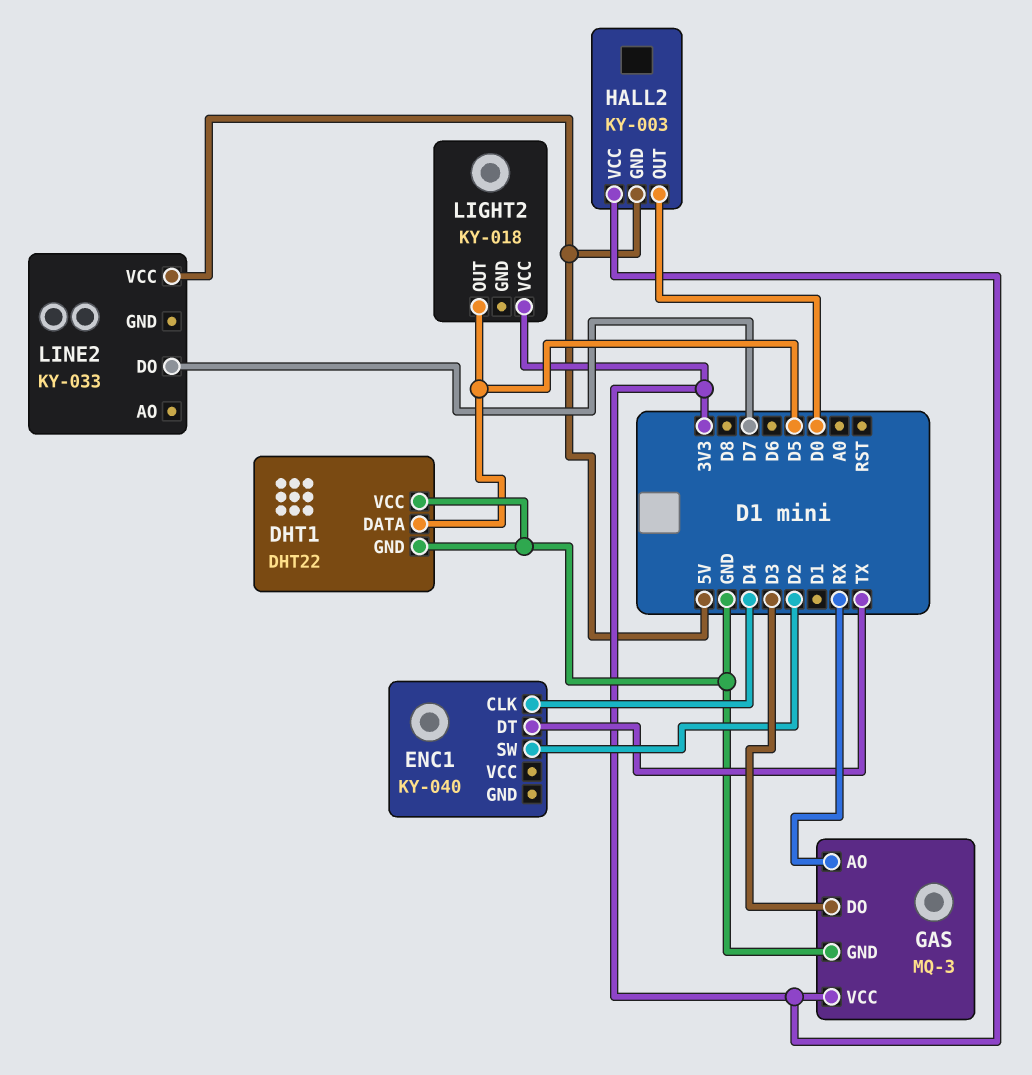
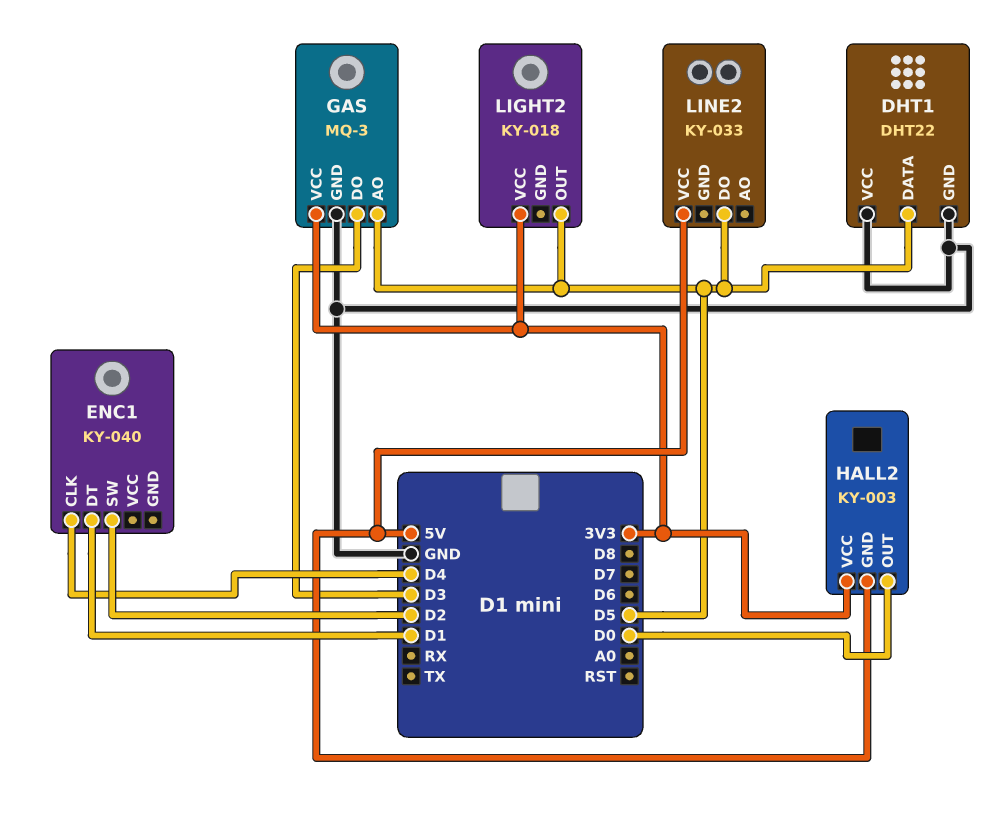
ENC1 pin DT: TX -> D1
GAS pin AO: RX -> D5
LINE2 pin DO: D7 -> D5

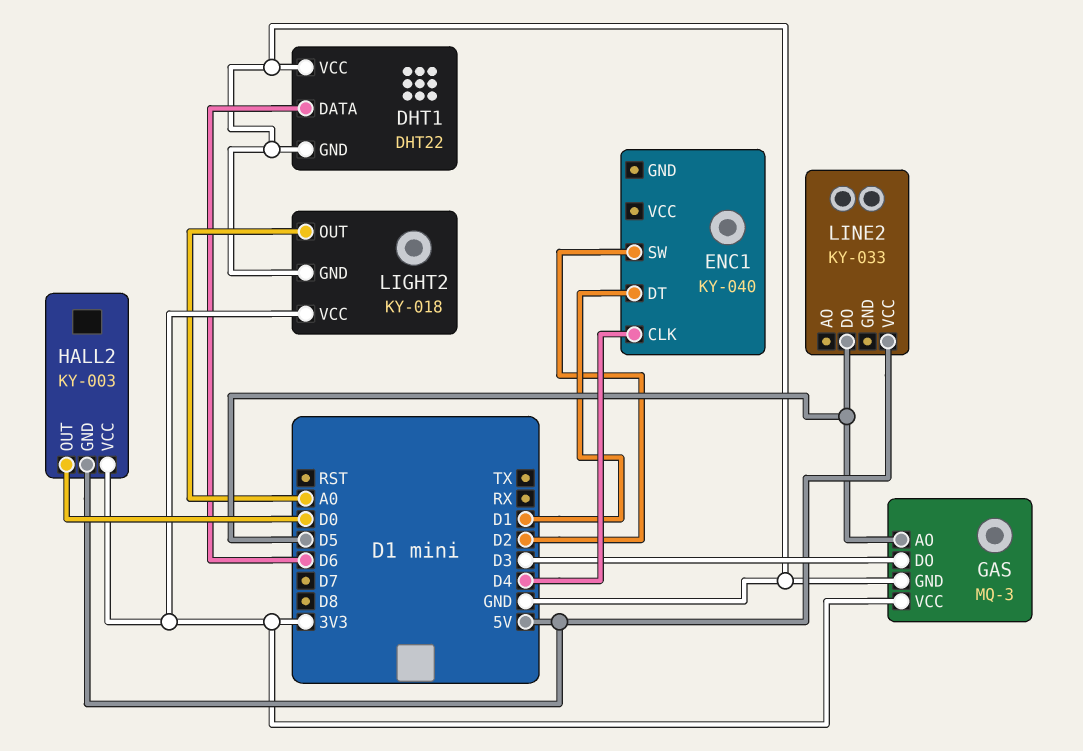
DHT1 pin DATA: D5 -> D6
LIGHT2 pin GND: none -> GND
LIGHT2 pin OUT: D5 -> A0

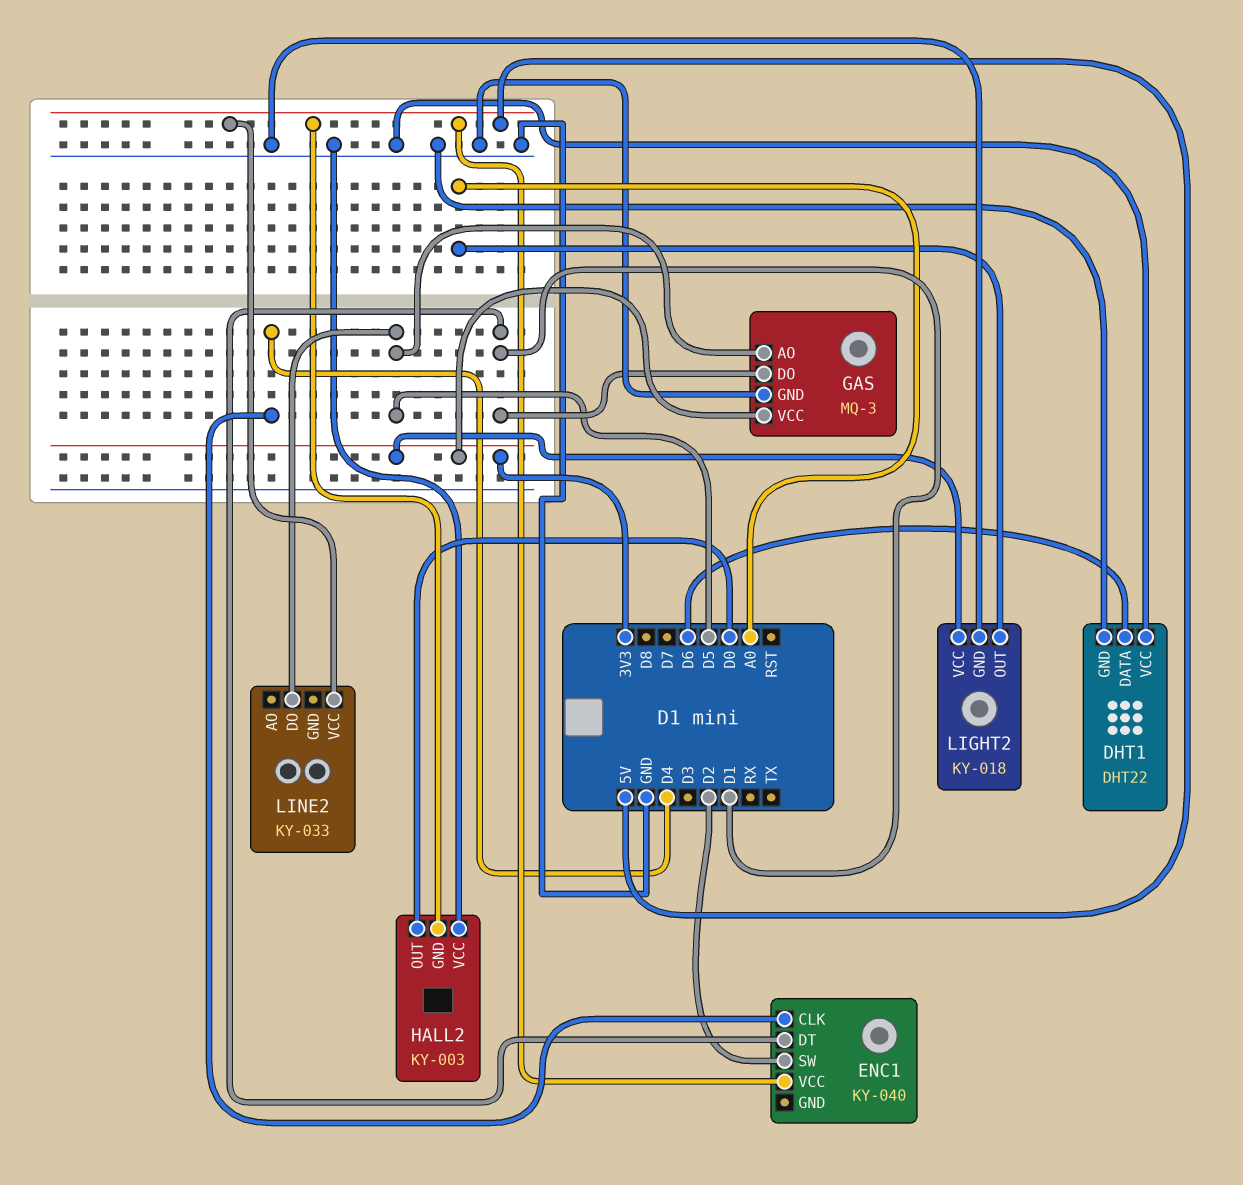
ENC1 pin VCC: none -> 5V
GAS pin DO: D3 -> D1
HALL2 pin VCC: 3V3 -> GND

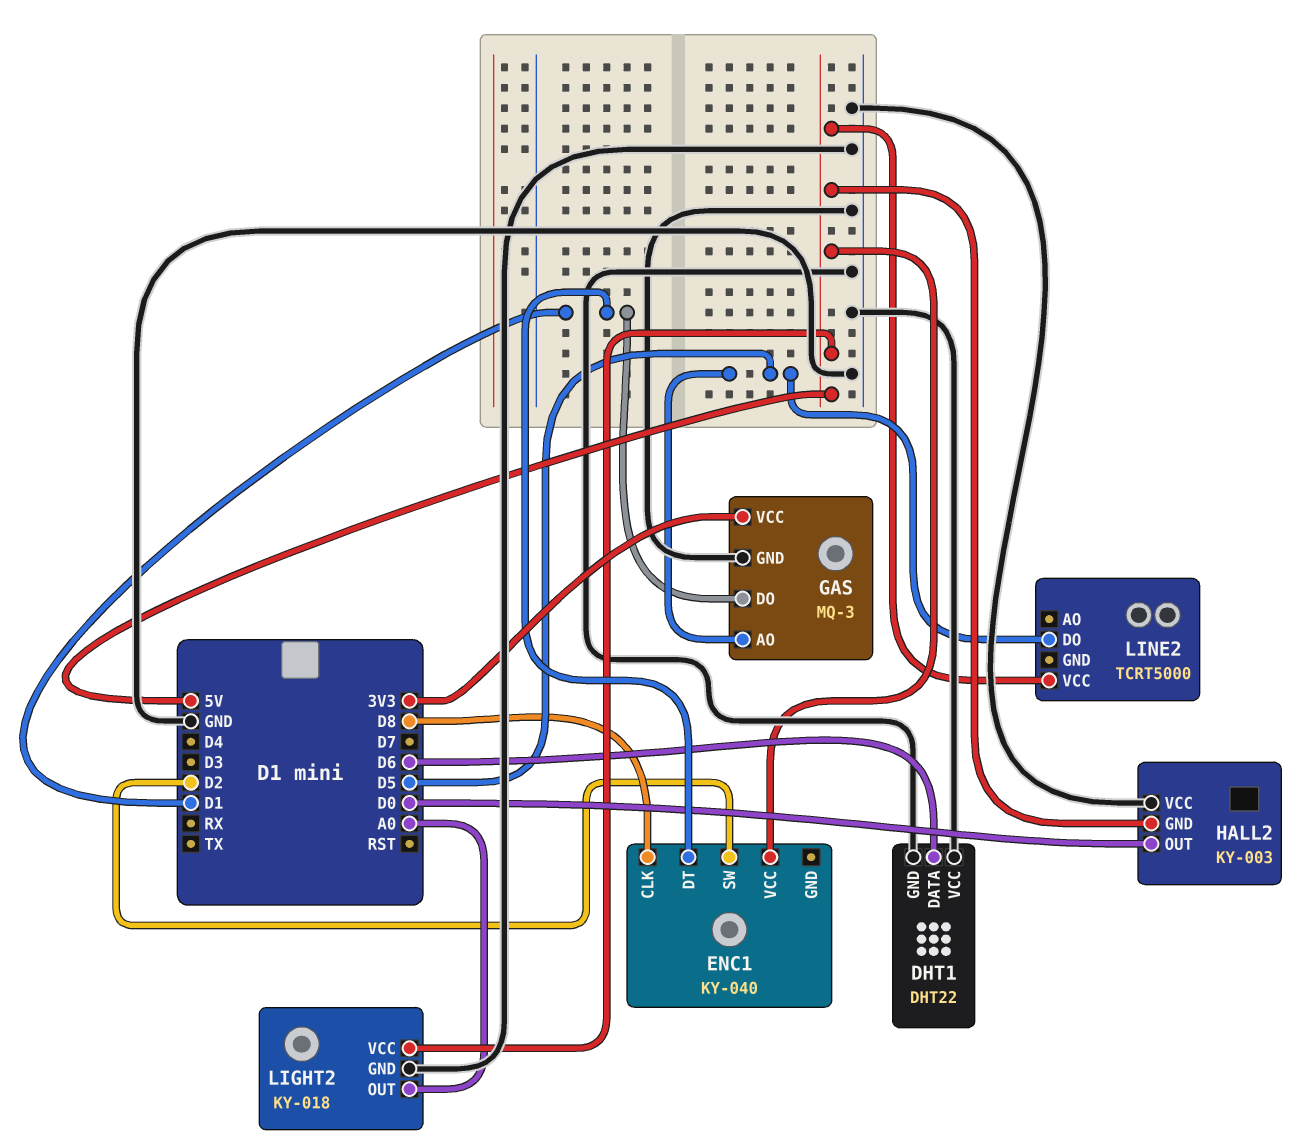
ENC1 pin CLK: D4 -> D8
LIGHT2 pin VCC: 3V3 -> 5V
LINE2: KY-033 -> TCRT5000

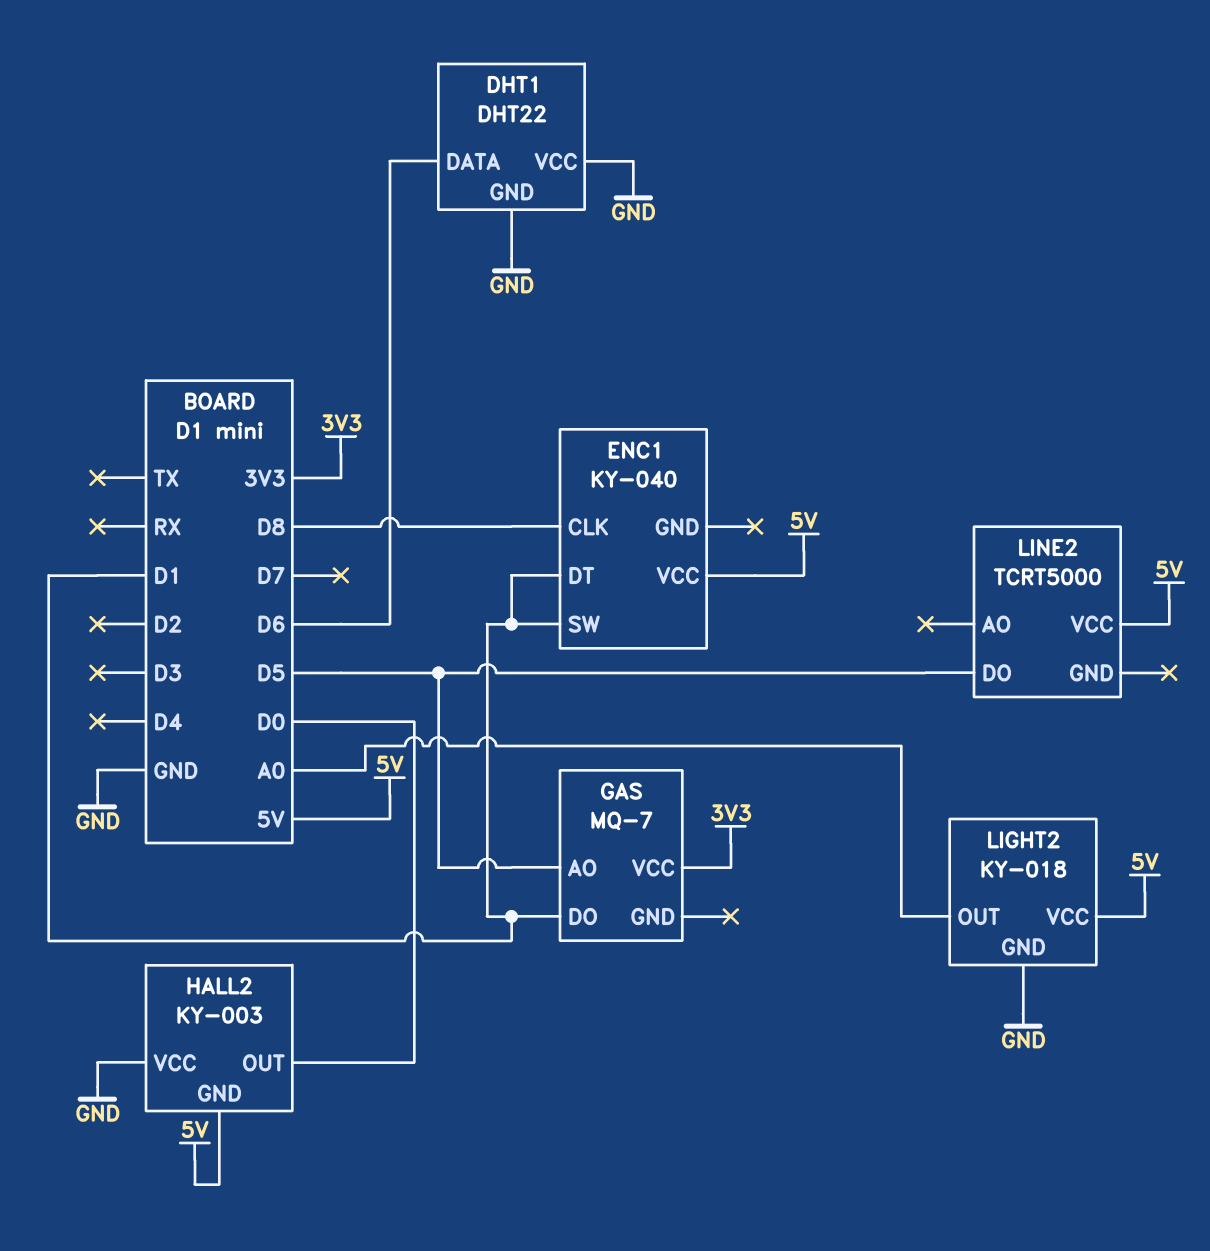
ENC1 pin SW: D2 -> D1
GAS: MQ-3 -> MQ-7
GAS pin GND: GND -> none

